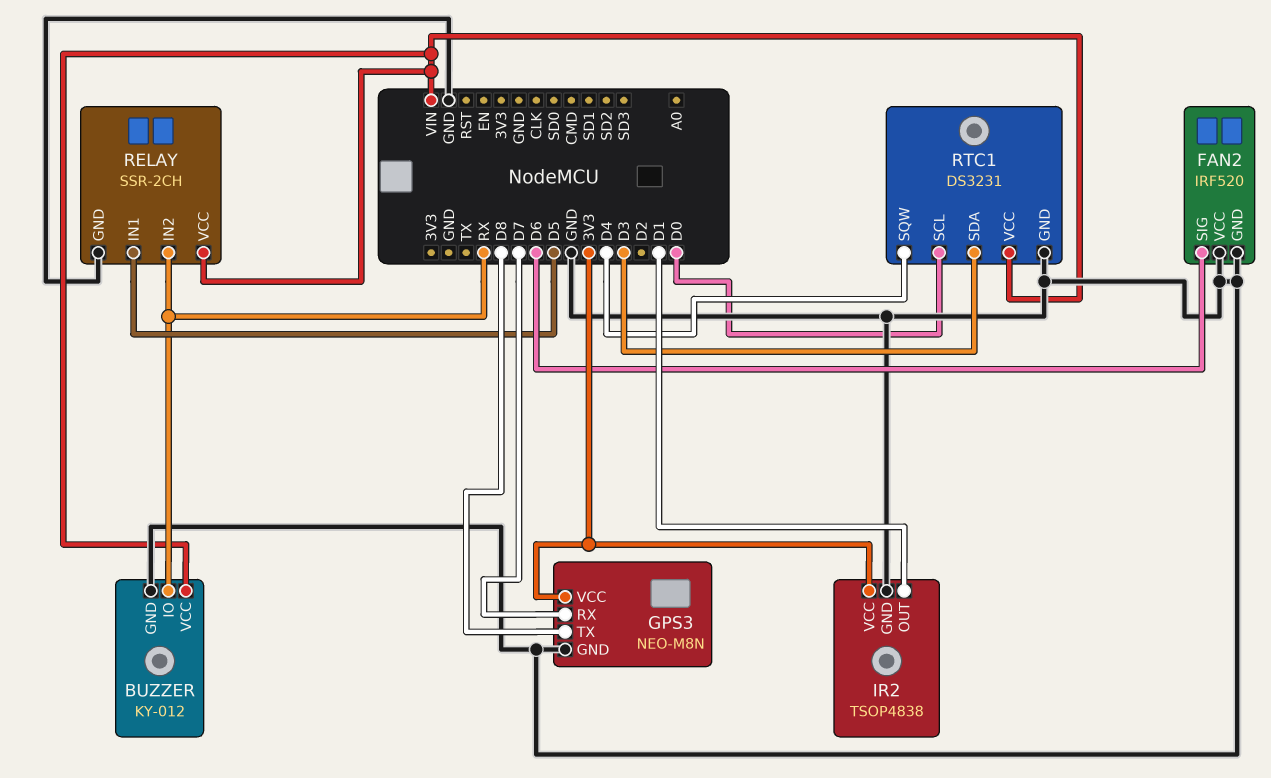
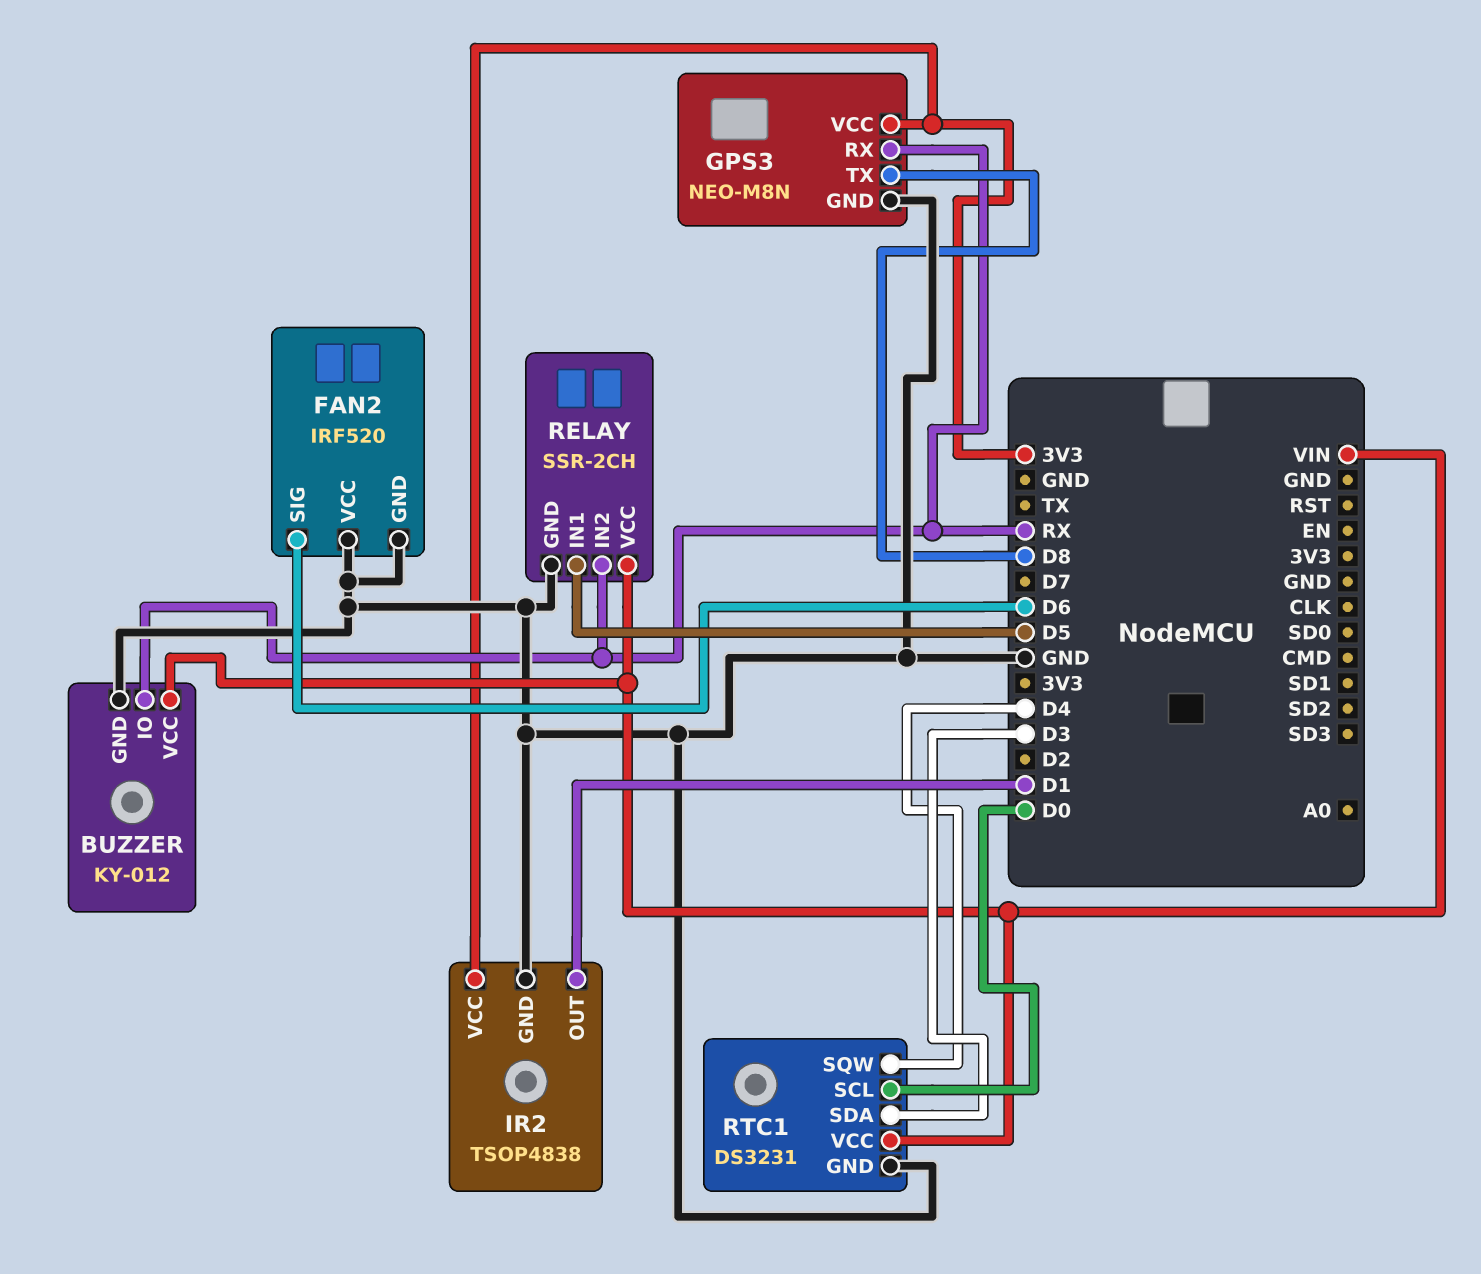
GPS3 pin RX: D7 -> RX

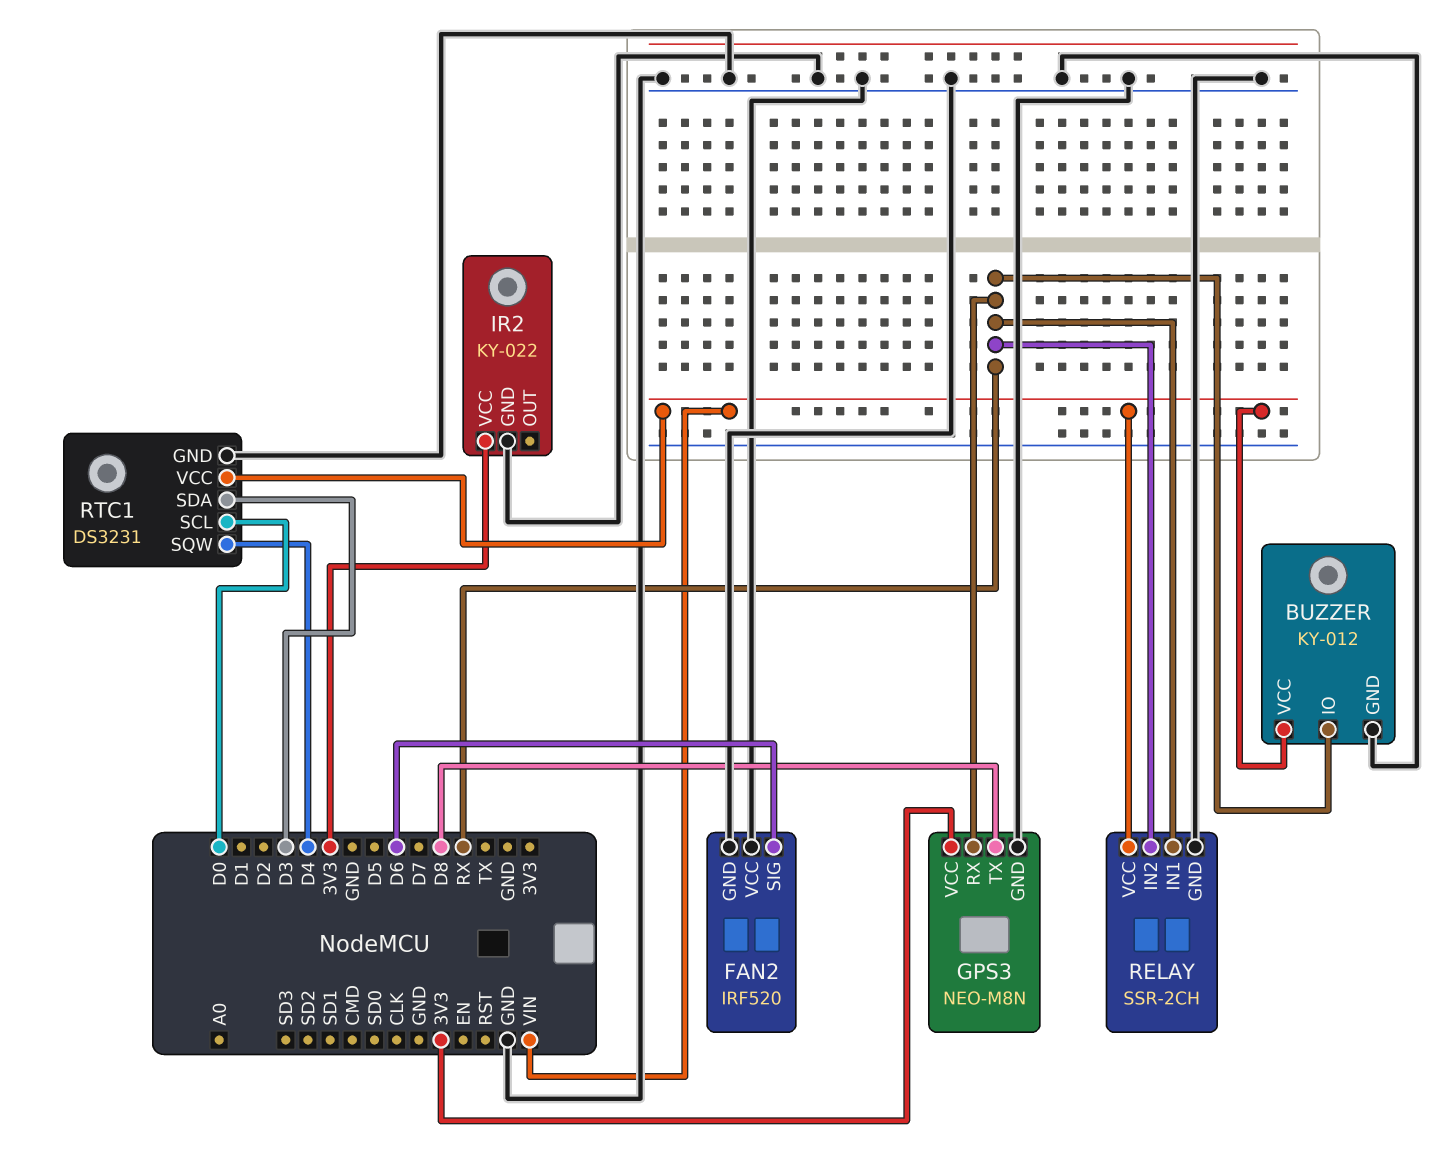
IR2: TSOP4838 -> KY-022
IR2 pin OUT: D1 -> none
RELAY pin IN1: D5 -> RX

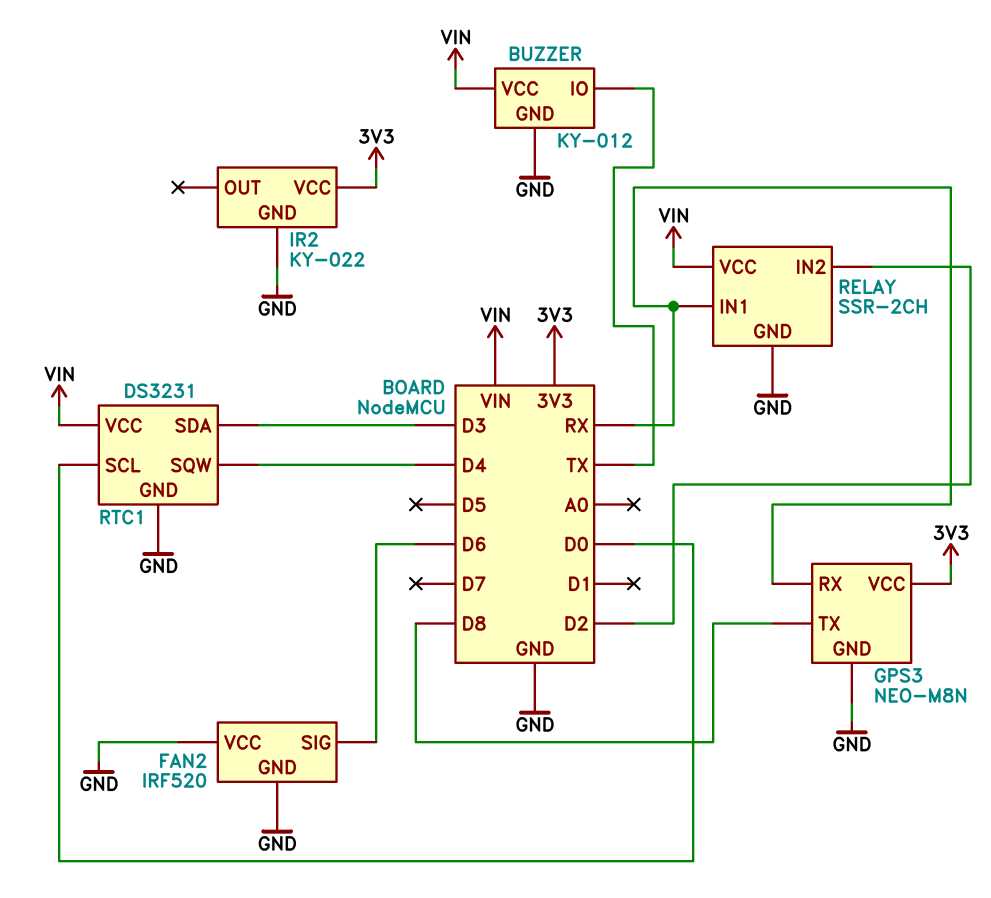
BUZZER pin IO: RX -> TX
RELAY pin IN2: RX -> D2

